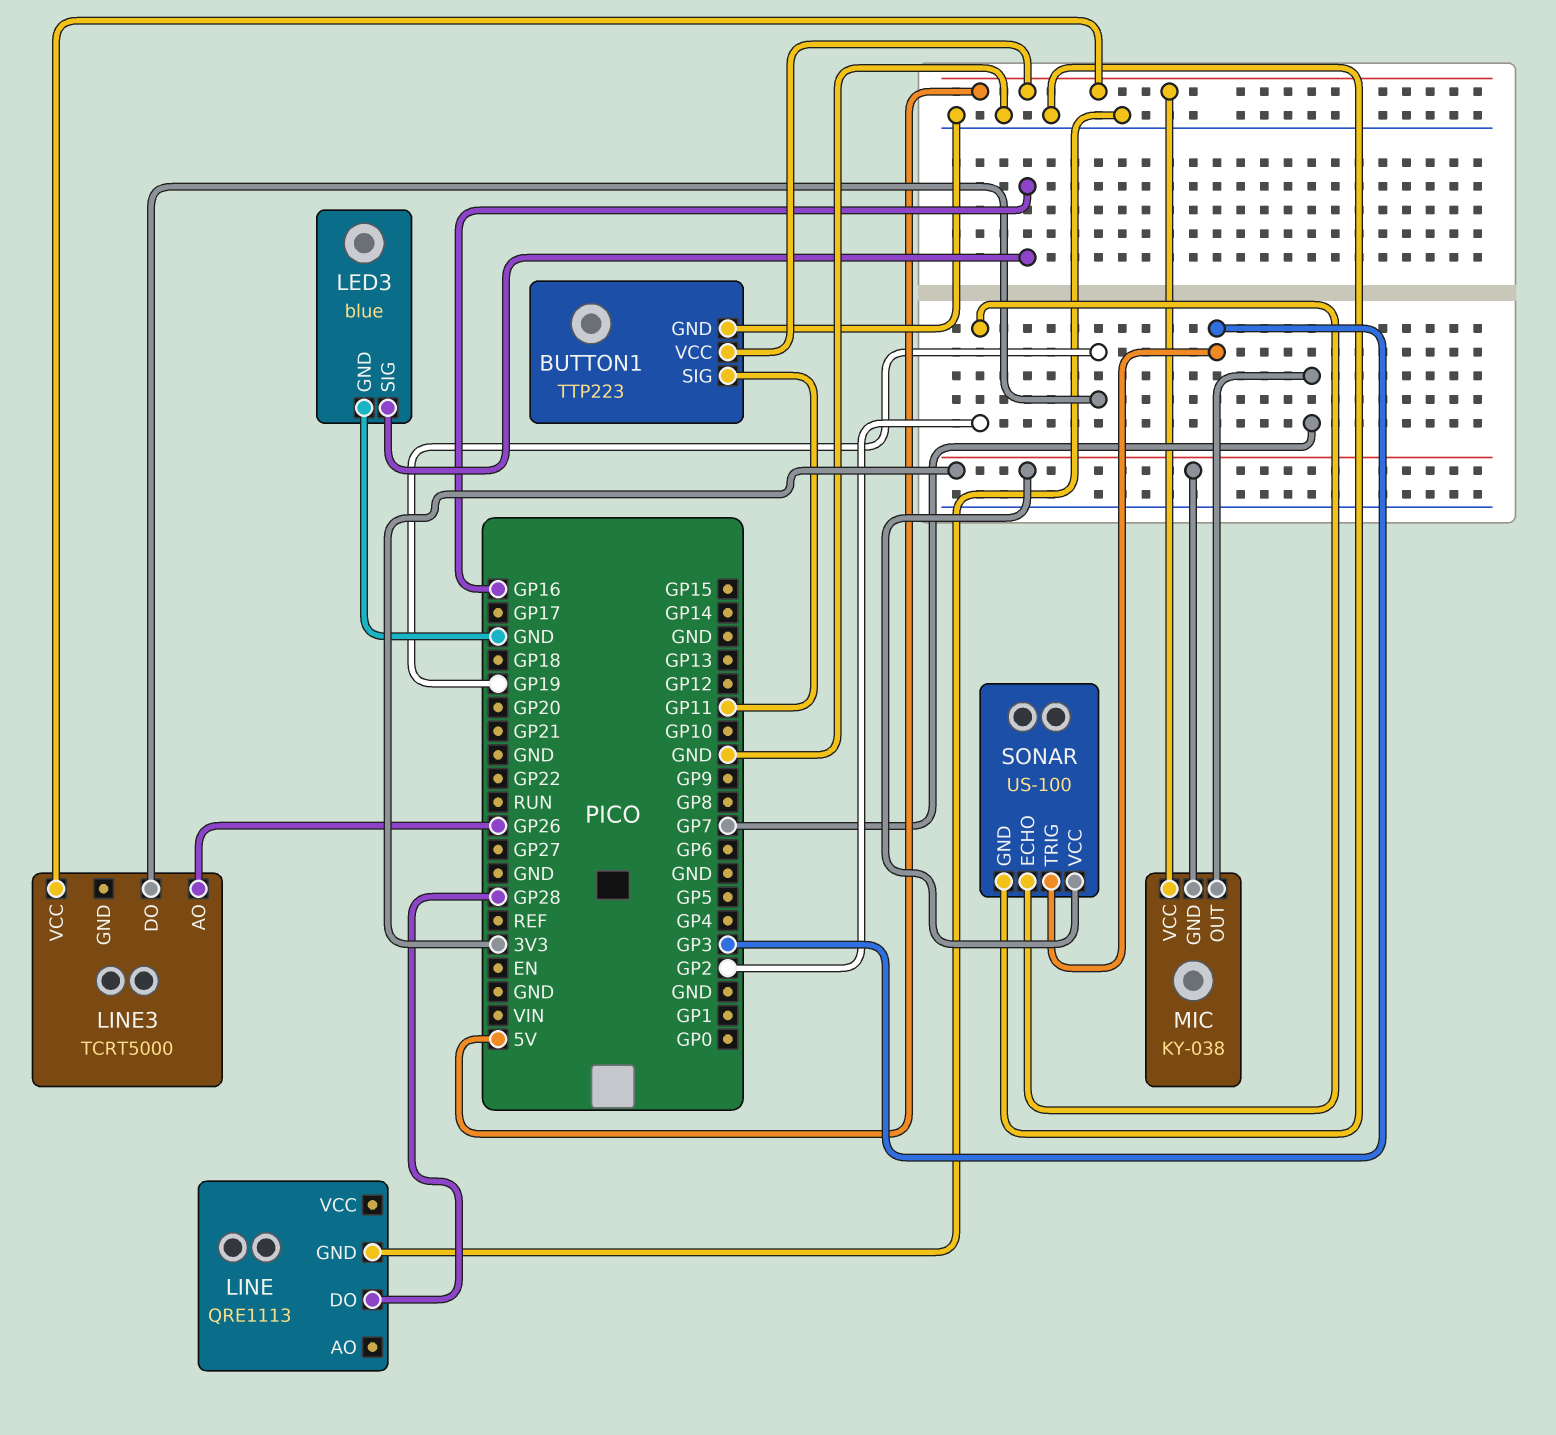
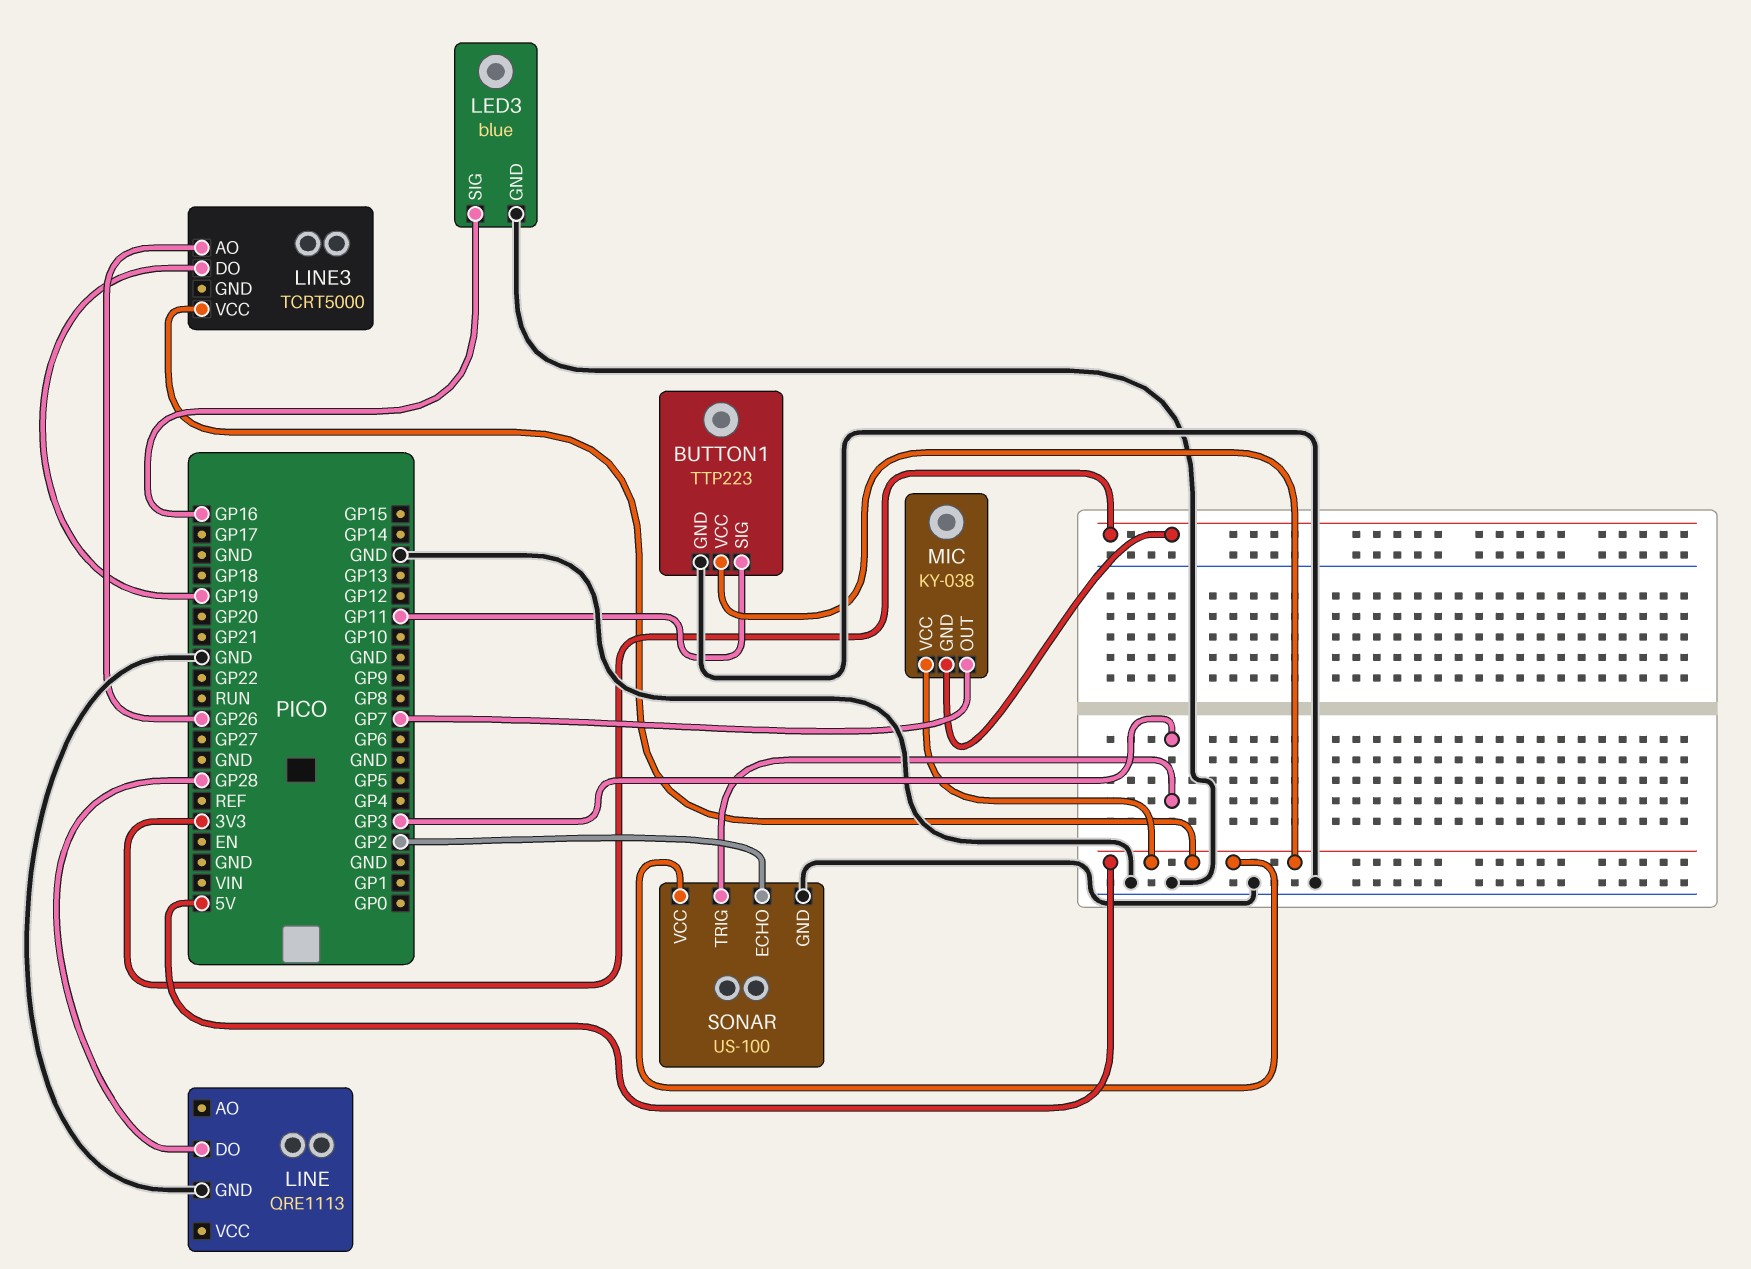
SONAR pin VCC: 3V3 -> 5V

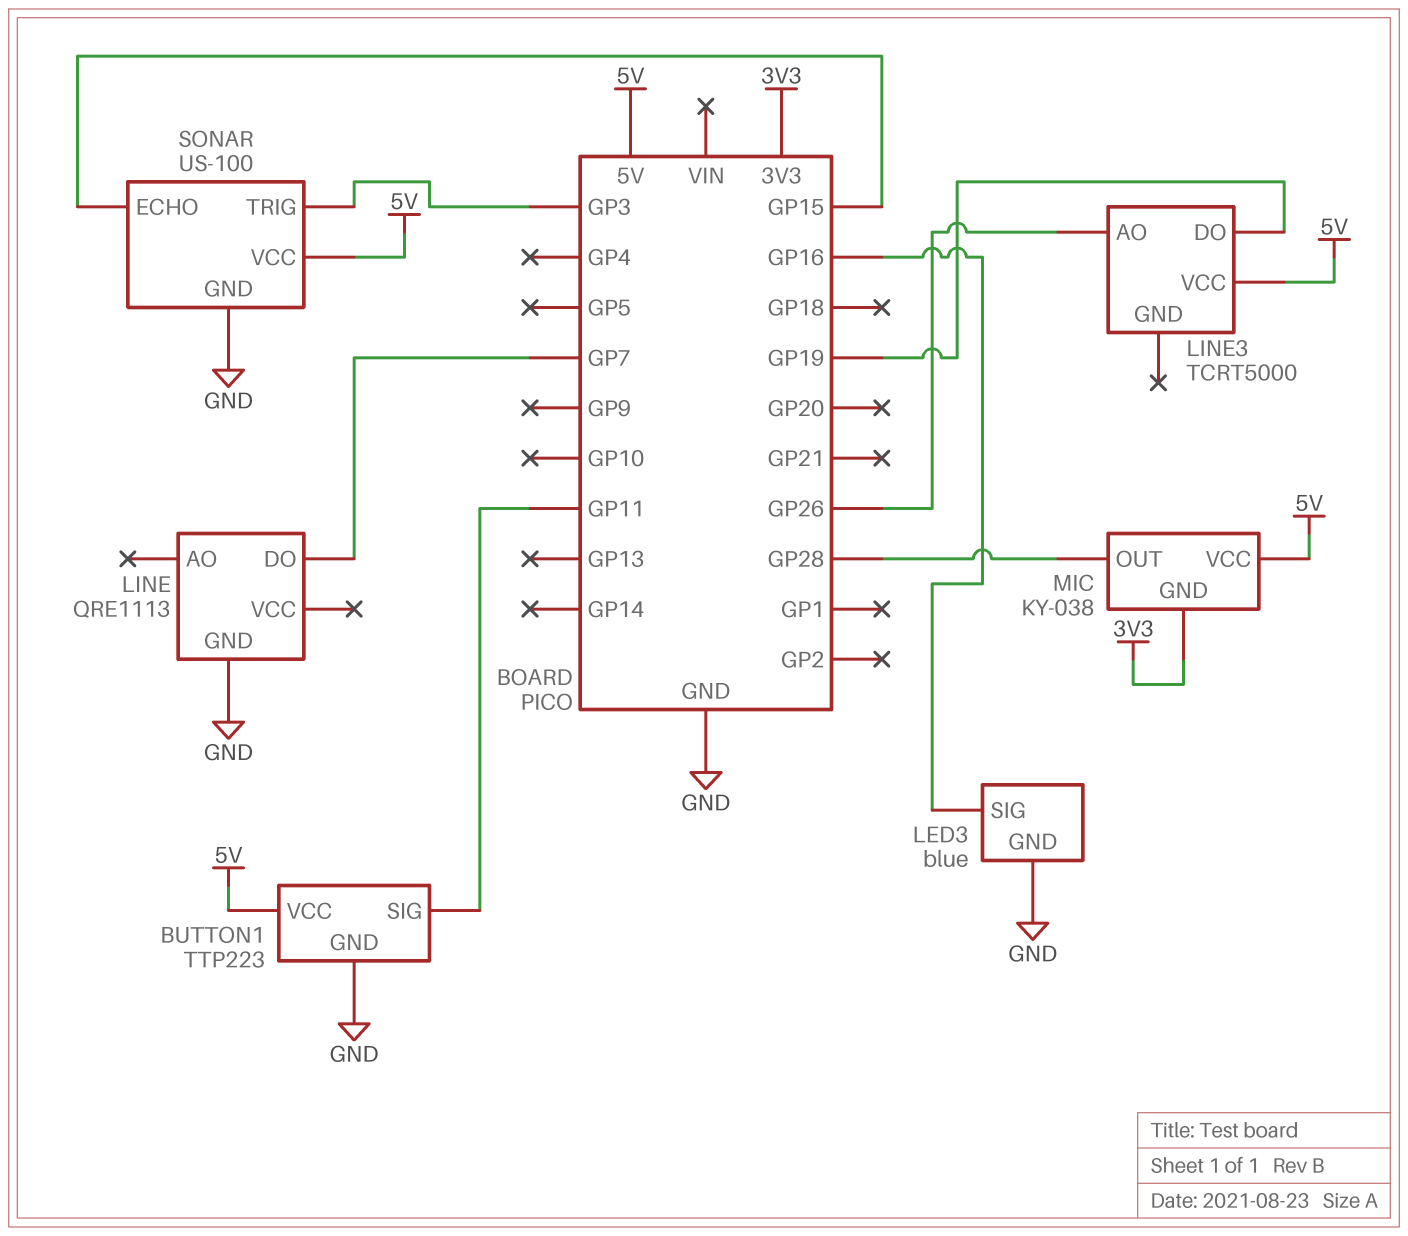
LINE pin DO: GP28 -> GP7
MIC pin OUT: GP7 -> GP28
SONAR pin ECHO: GP2 -> GP15

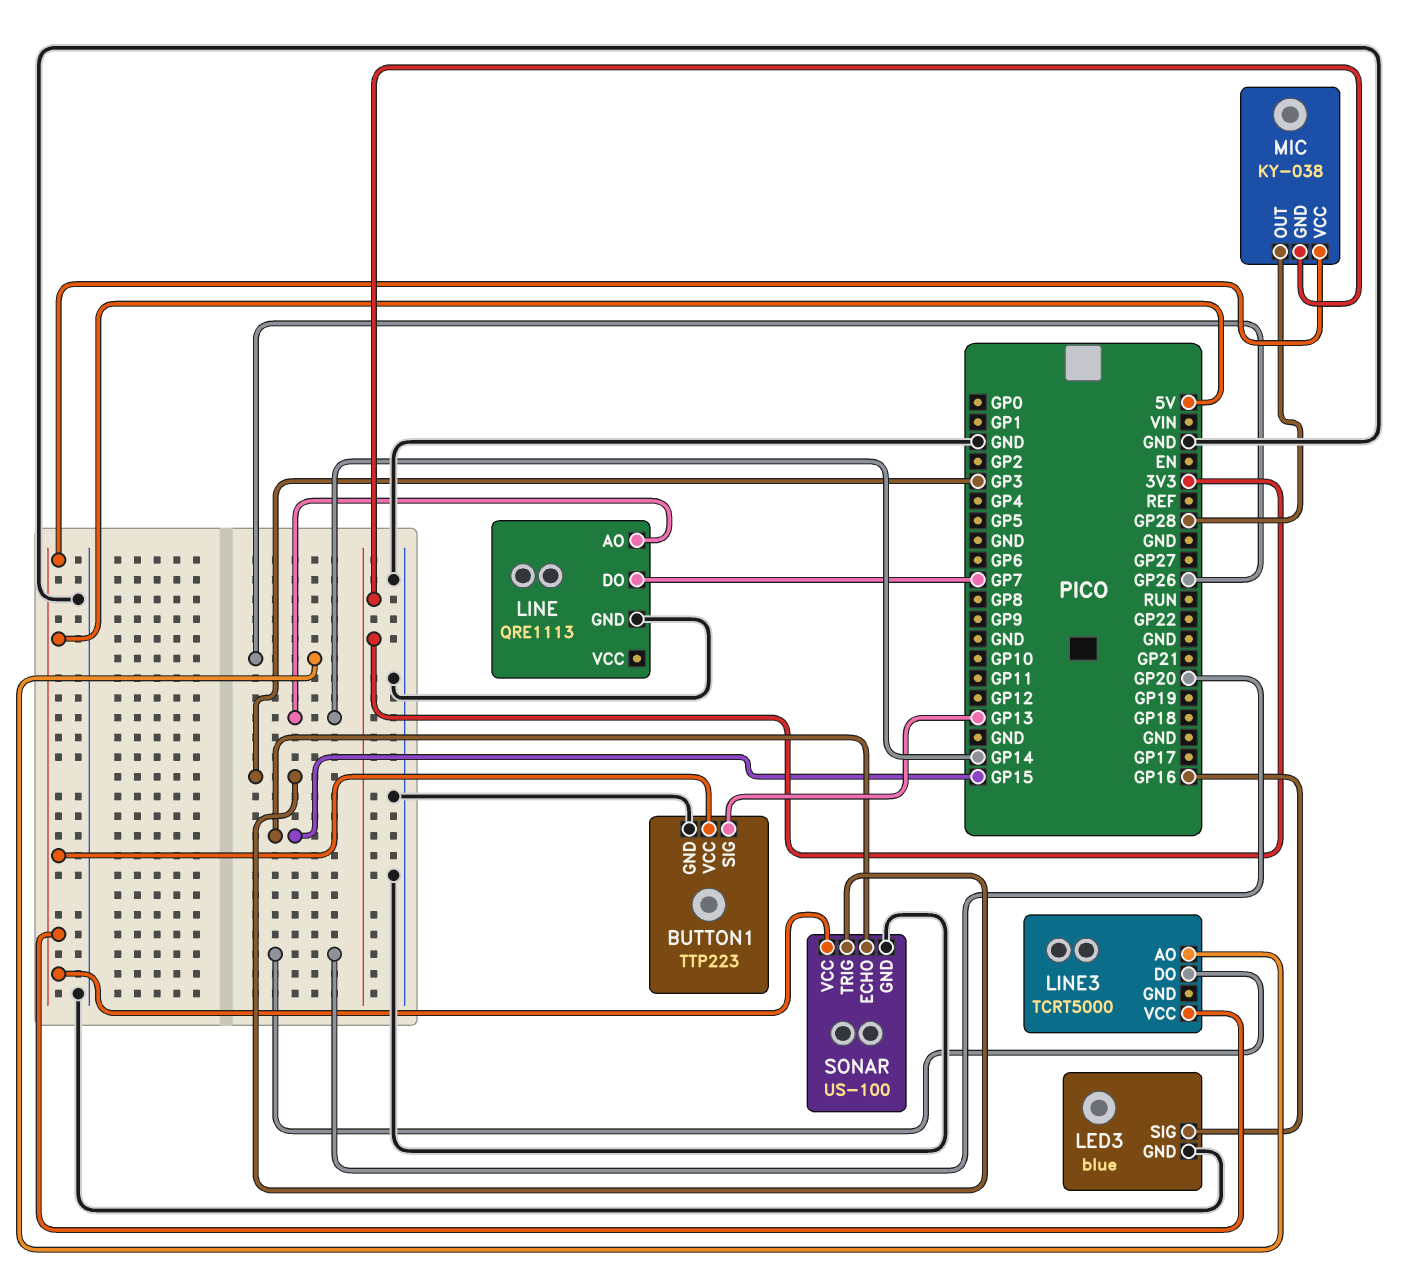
BUTTON1 pin SIG: GP11 -> GP13
LINE pin AO: none -> GP14
LINE3 pin DO: GP19 -> GP20

